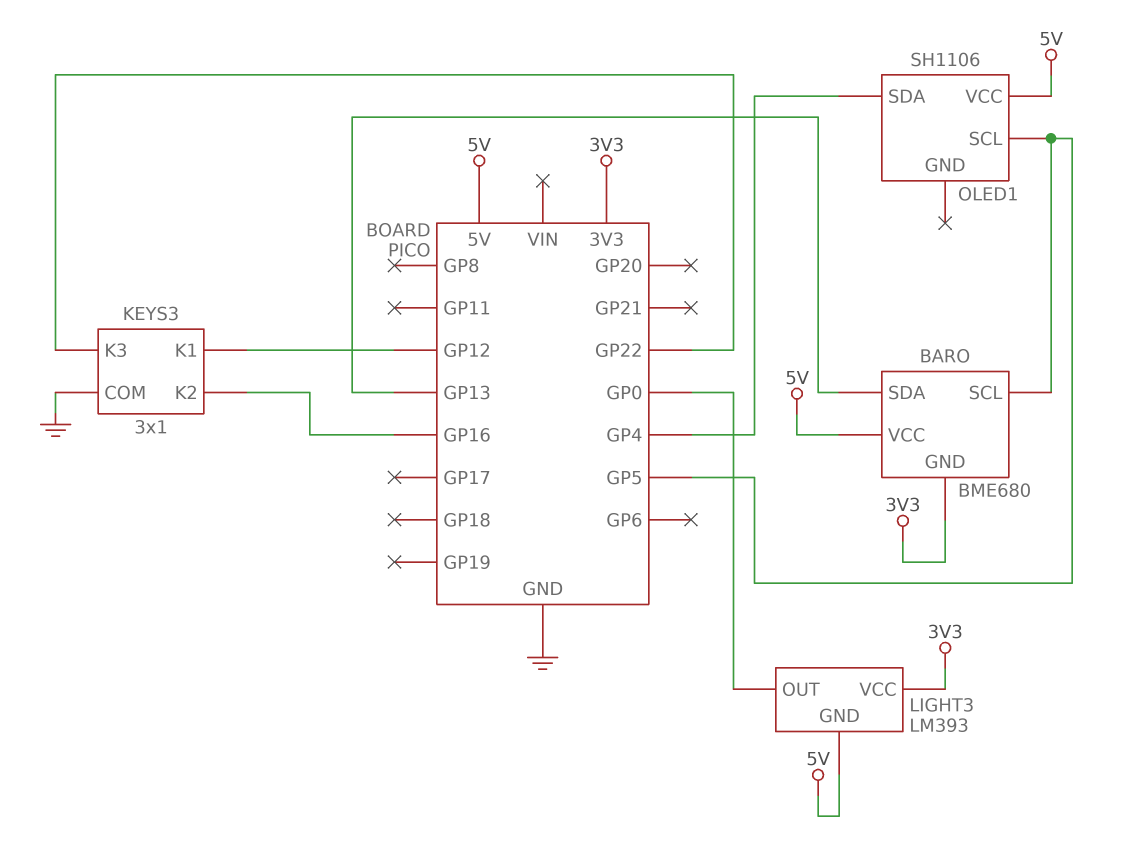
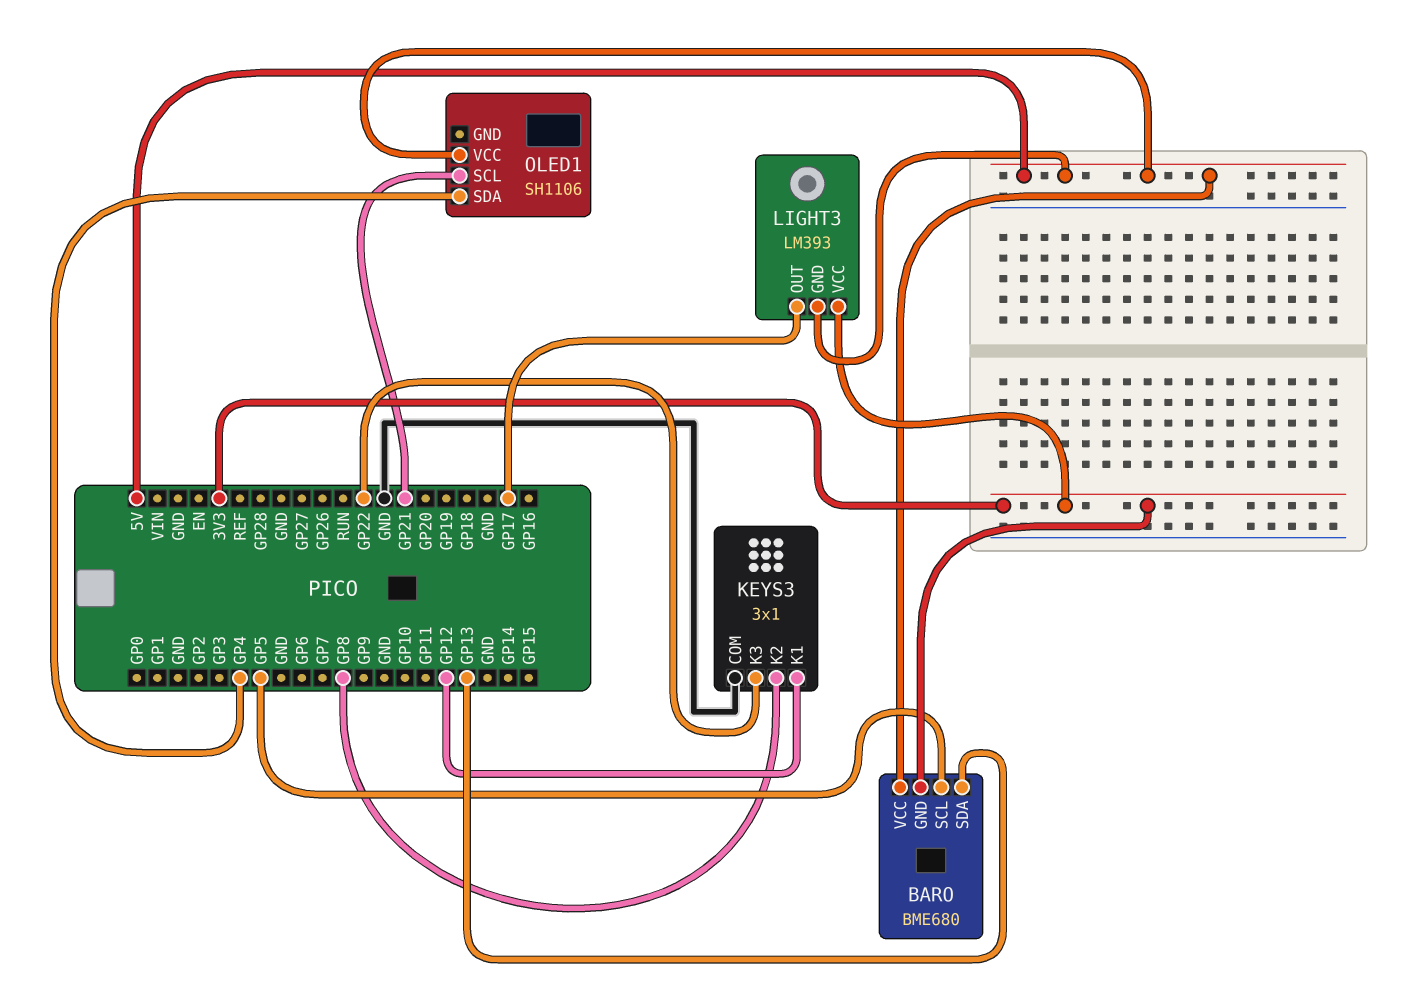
KEYS3 pin K2: GP16 -> GP8
LIGHT3 pin OUT: GP0 -> GP17
OLED1 pin SCL: GP5 -> GP21

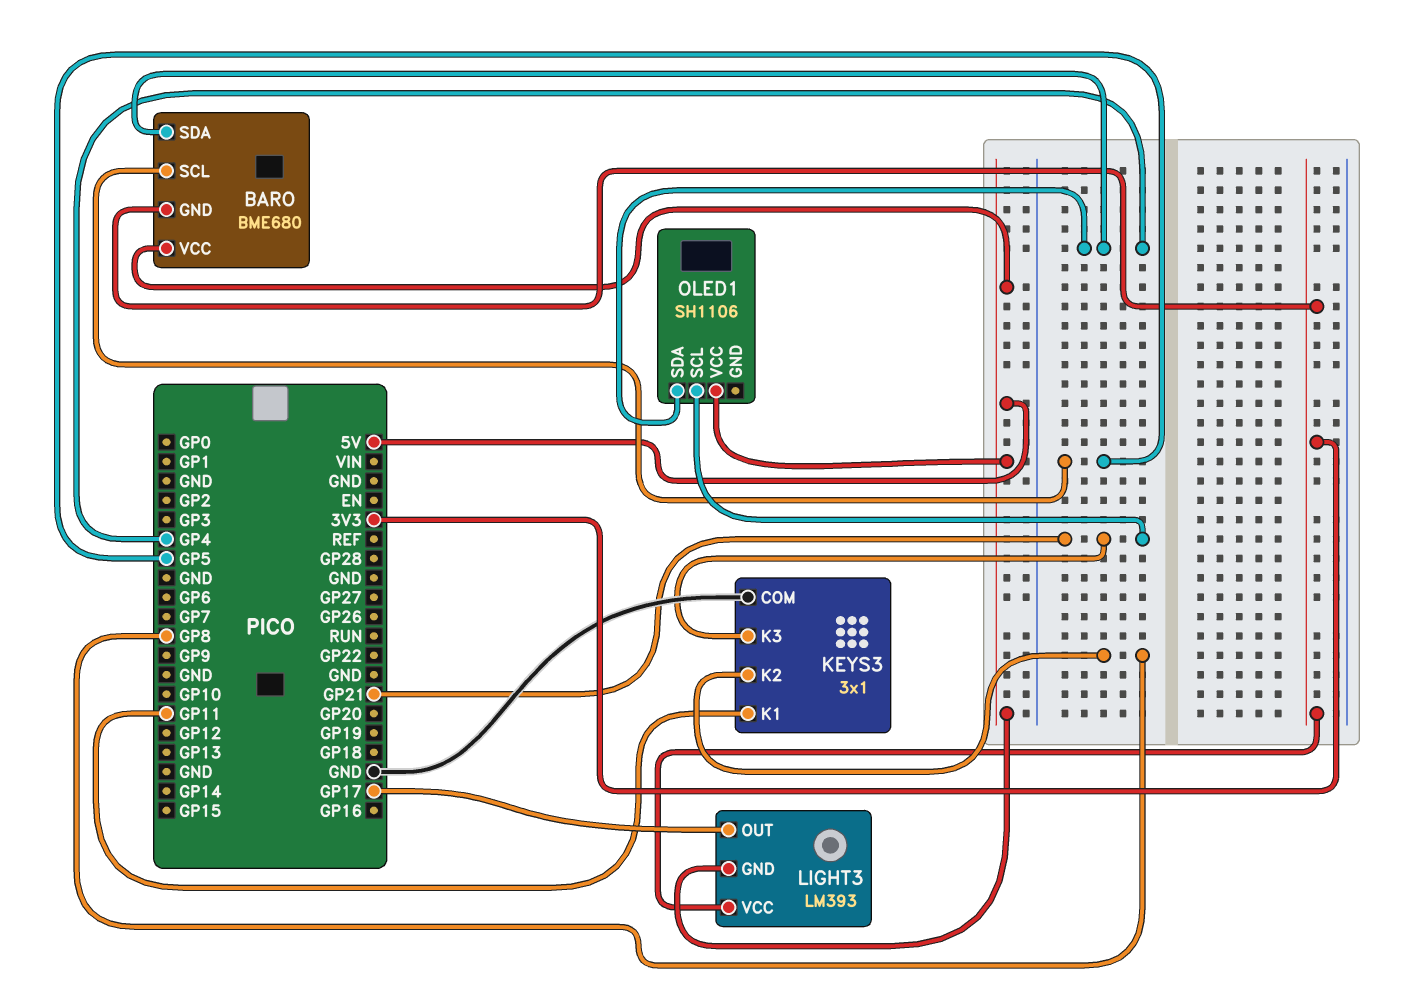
BARO pin SDA: GP13 -> GP4
KEYS3 pin K1: GP12 -> GP11
KEYS3 pin K3: GP22 -> GP21

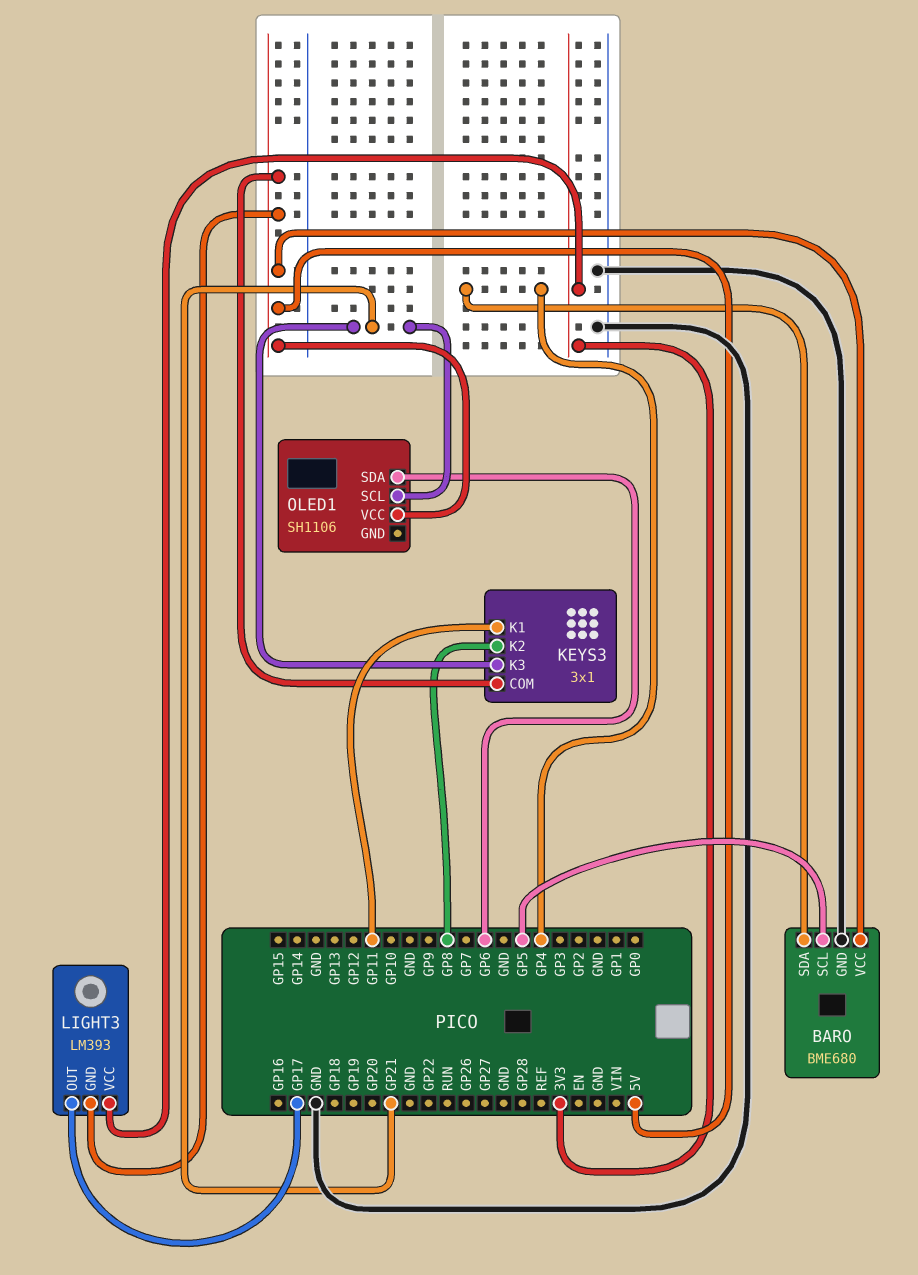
BARO pin GND: 3V3 -> GND
KEYS3 pin COM: GND -> 5V
OLED1 pin SDA: GP4 -> GP6

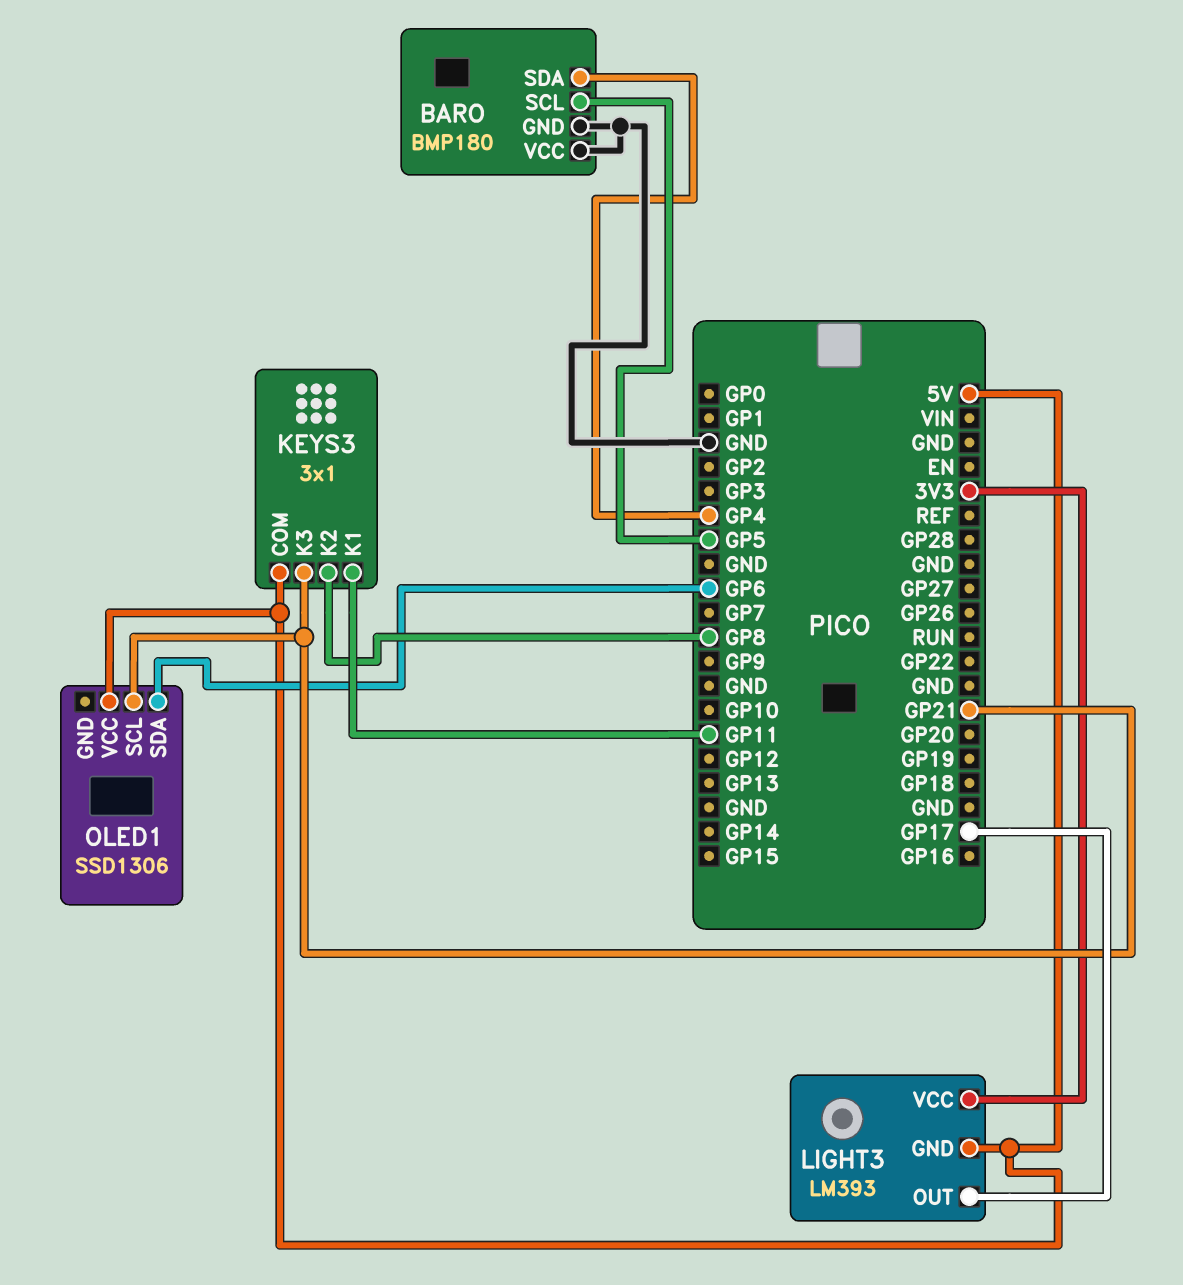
BARO: BME680 -> BMP180
BARO pin VCC: 5V -> GND
OLED1: SH1106 -> SSD1306

